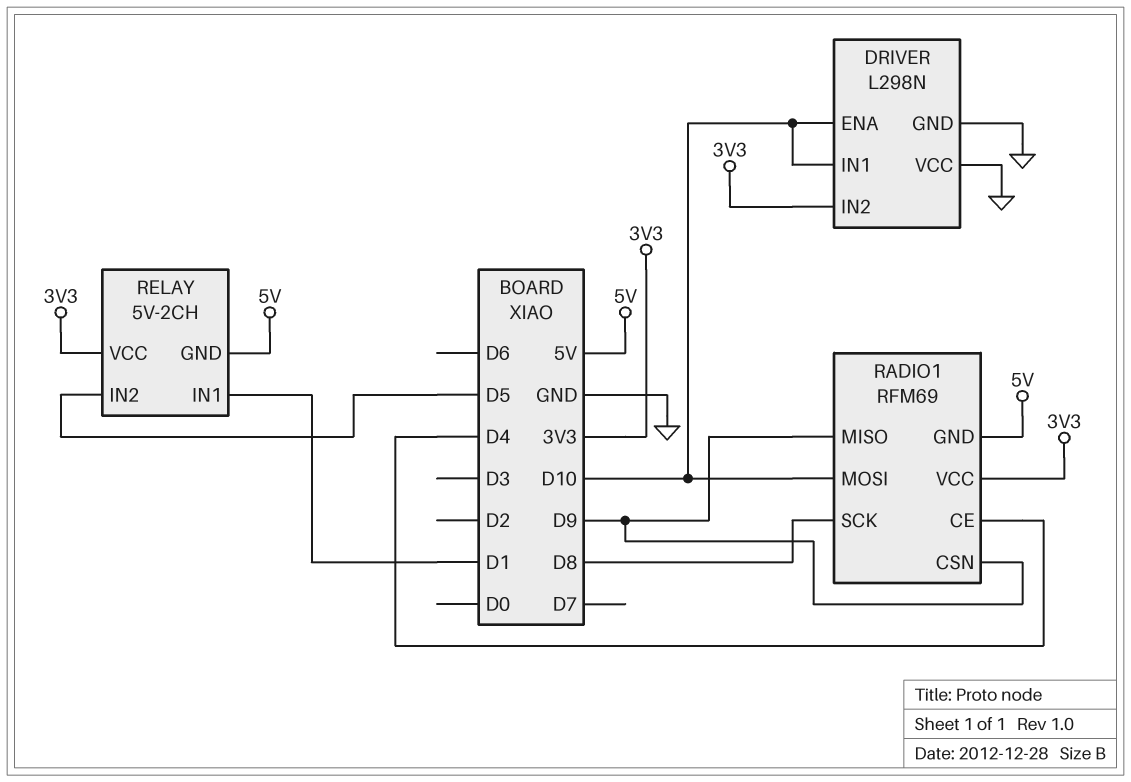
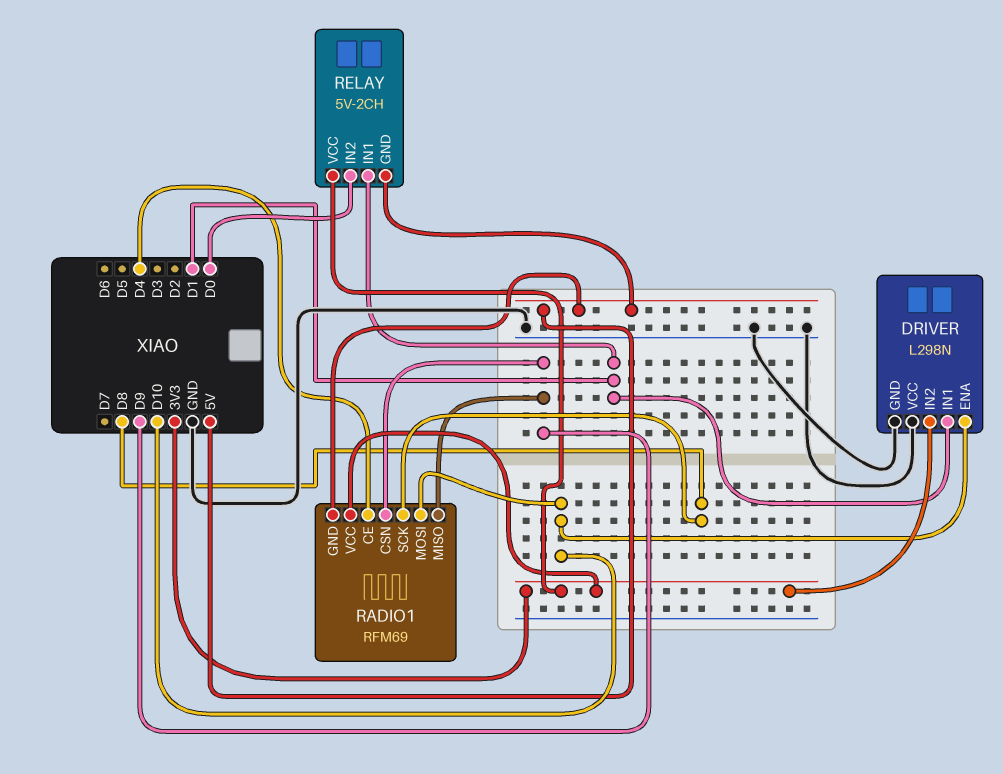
DRIVER pin IN1: D10 -> D1
RELAY pin IN2: D5 -> D0

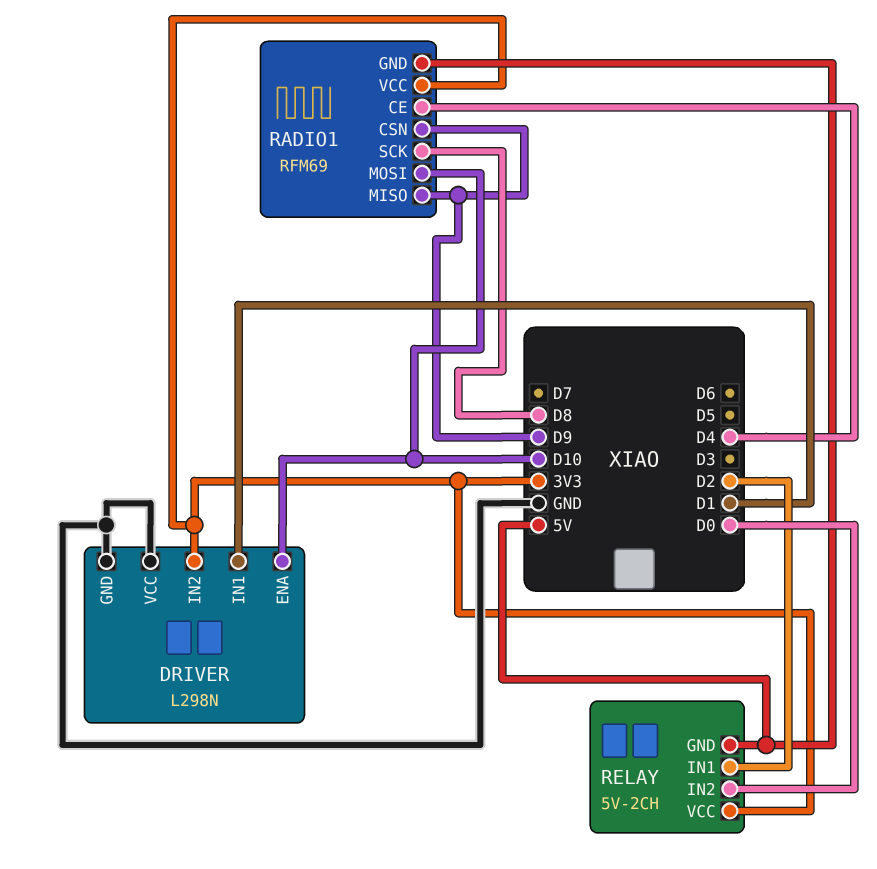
RELAY pin IN1: D1 -> D2

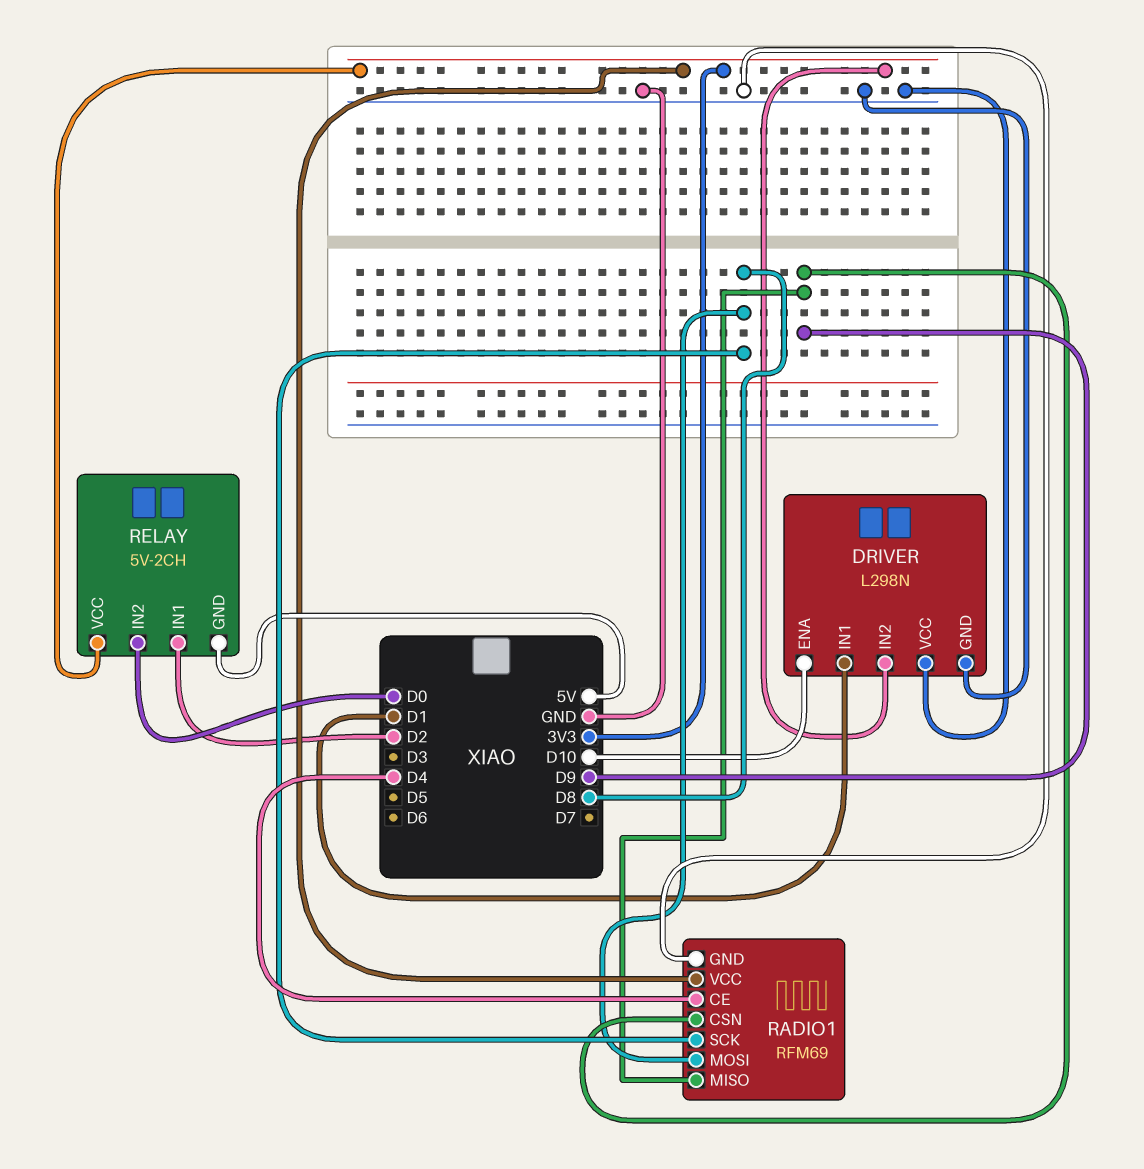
RADIO1 pin GND: 5V -> GND
RADIO1 pin MOSI: D10 -> D8

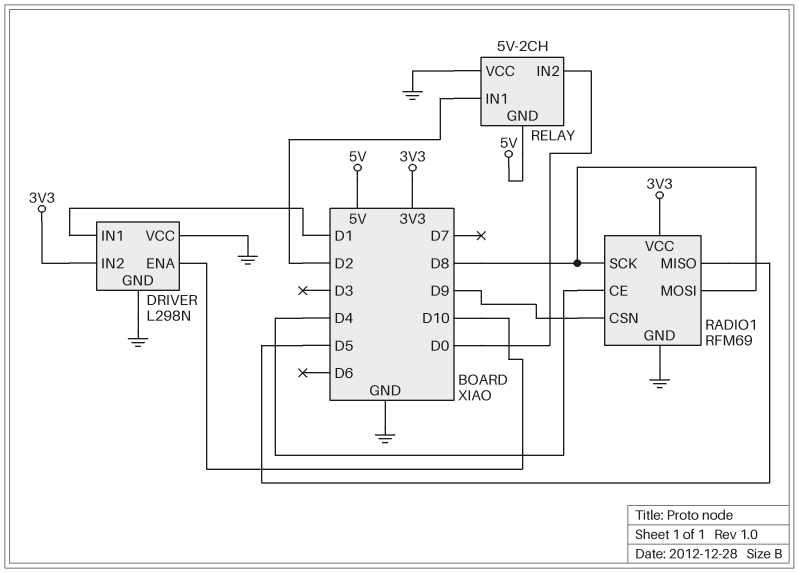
RADIO1 pin MISO: D9 -> D5
RELAY pin VCC: 3V3 -> GND

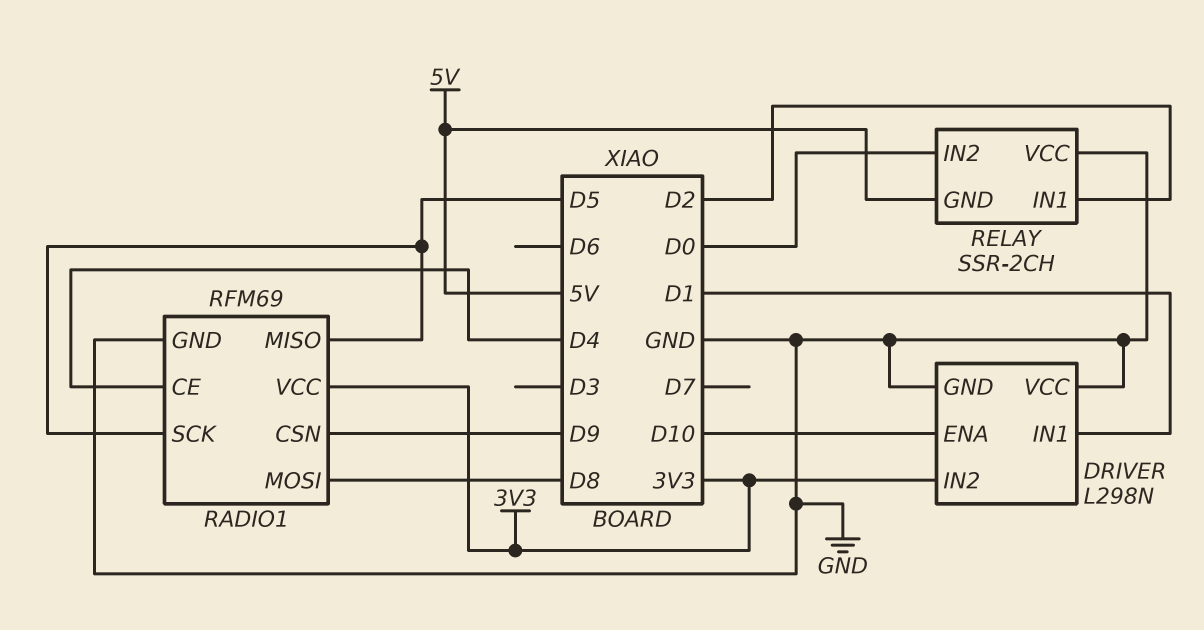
RADIO1 pin SCK: D8 -> D5
RELAY: 5V-2CH -> SSR-2CH

